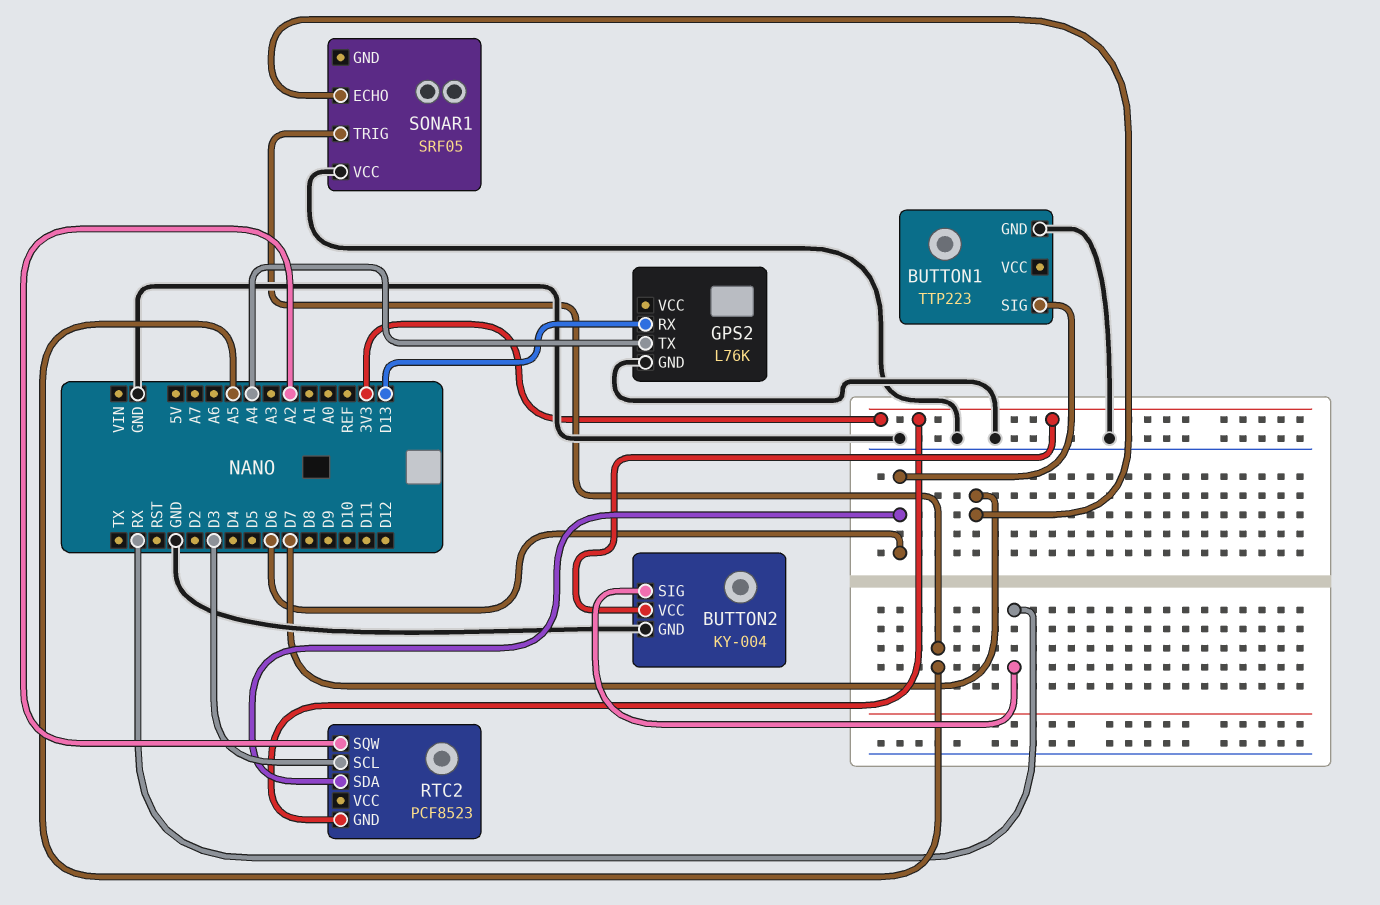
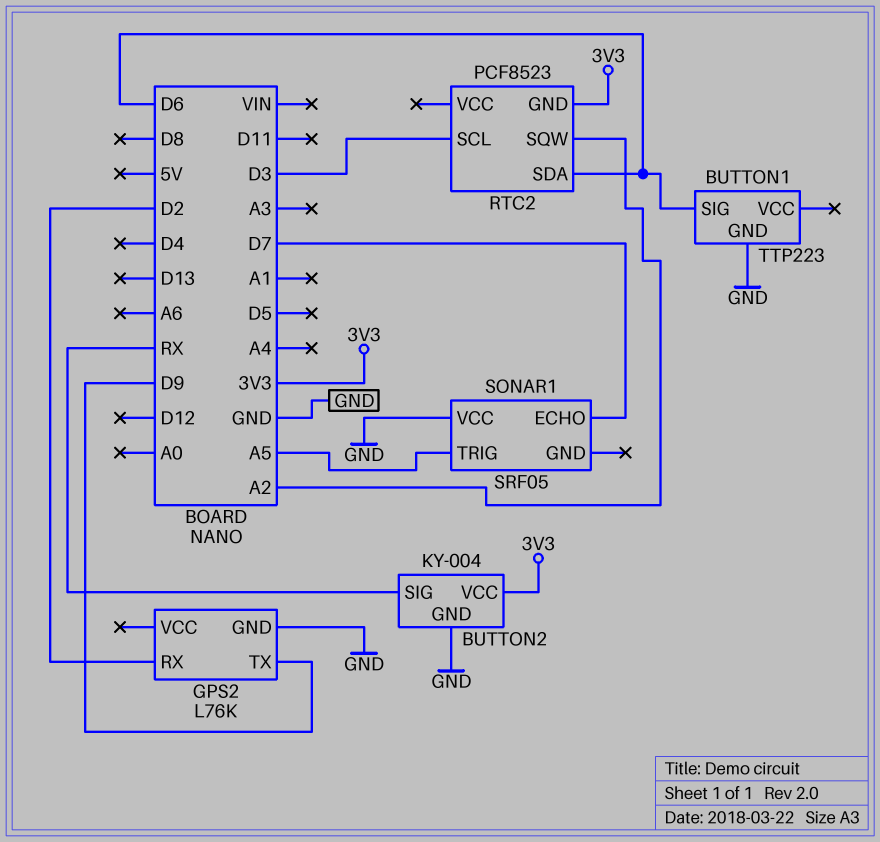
GPS2 pin RX: D13 -> D2
GPS2 pin TX: A4 -> D9

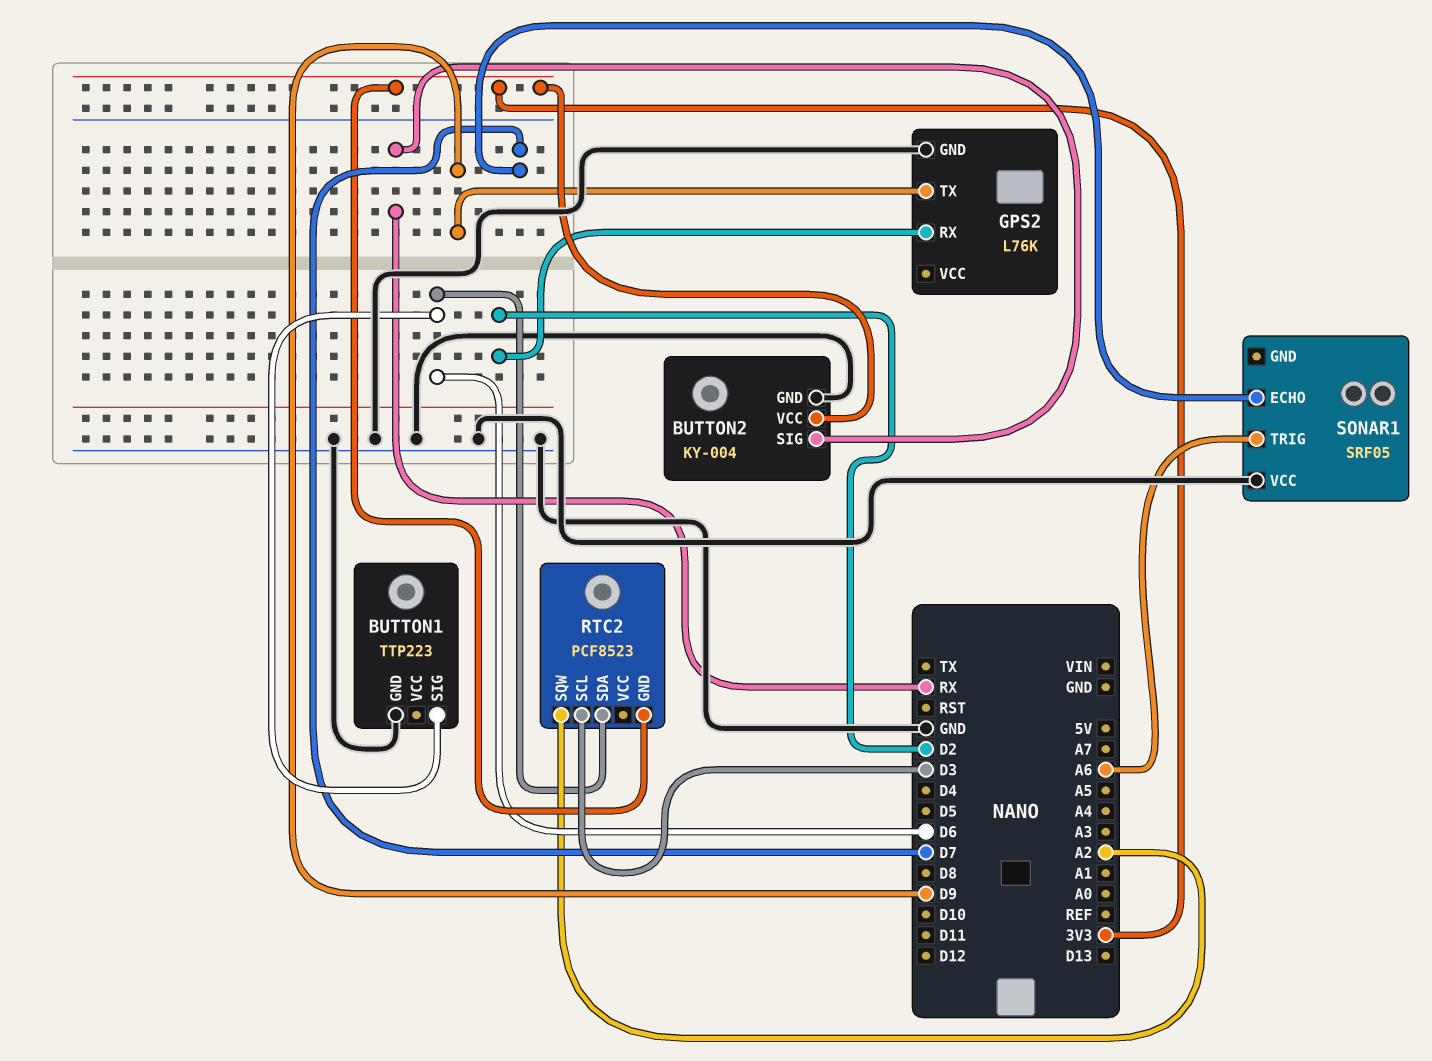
SONAR1 pin TRIG: A5 -> A6

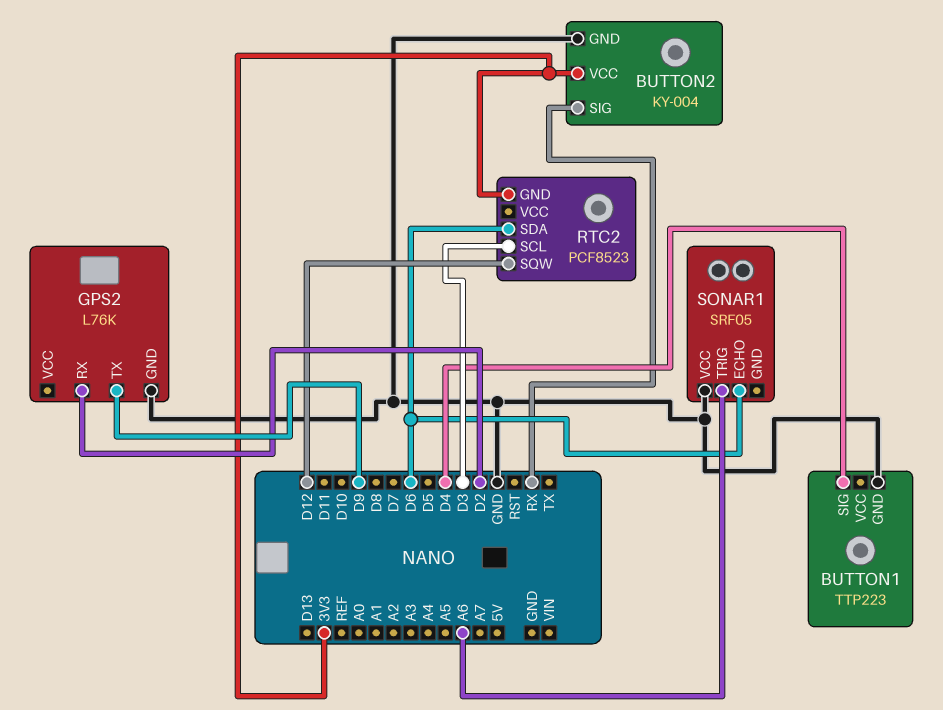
BUTTON1 pin SIG: D6 -> D4
RTC2 pin SQW: A2 -> D12
SONAR1 pin ECHO: D7 -> D6

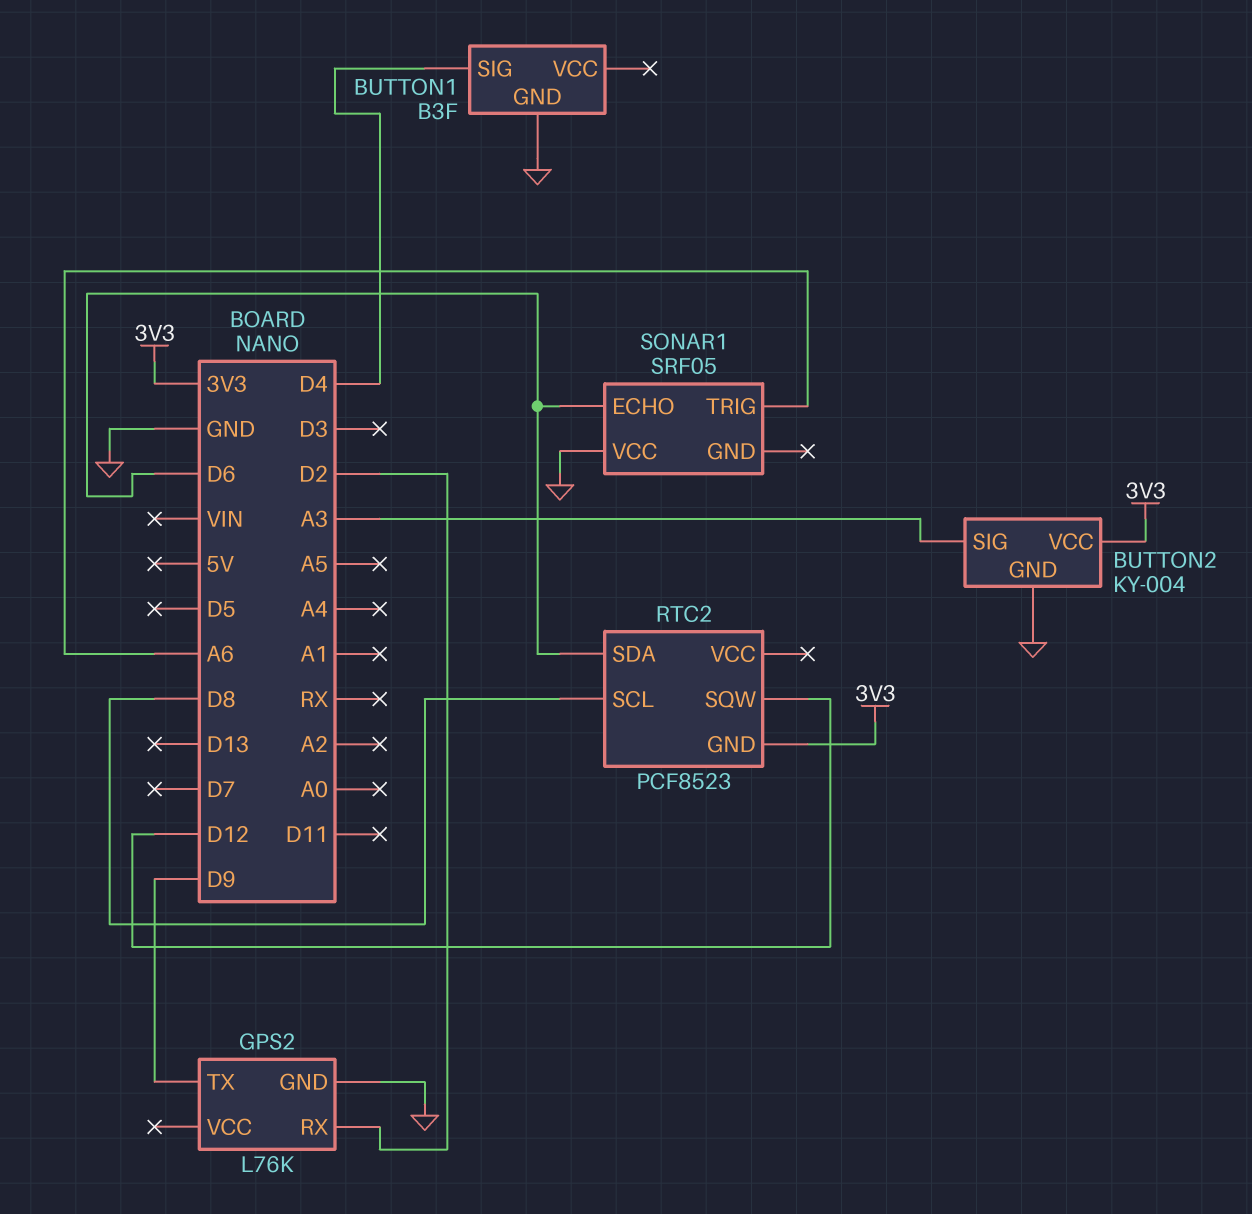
BUTTON1: TTP223 -> B3F
BUTTON2 pin SIG: RX -> A3
RTC2 pin SCL: D3 -> D8

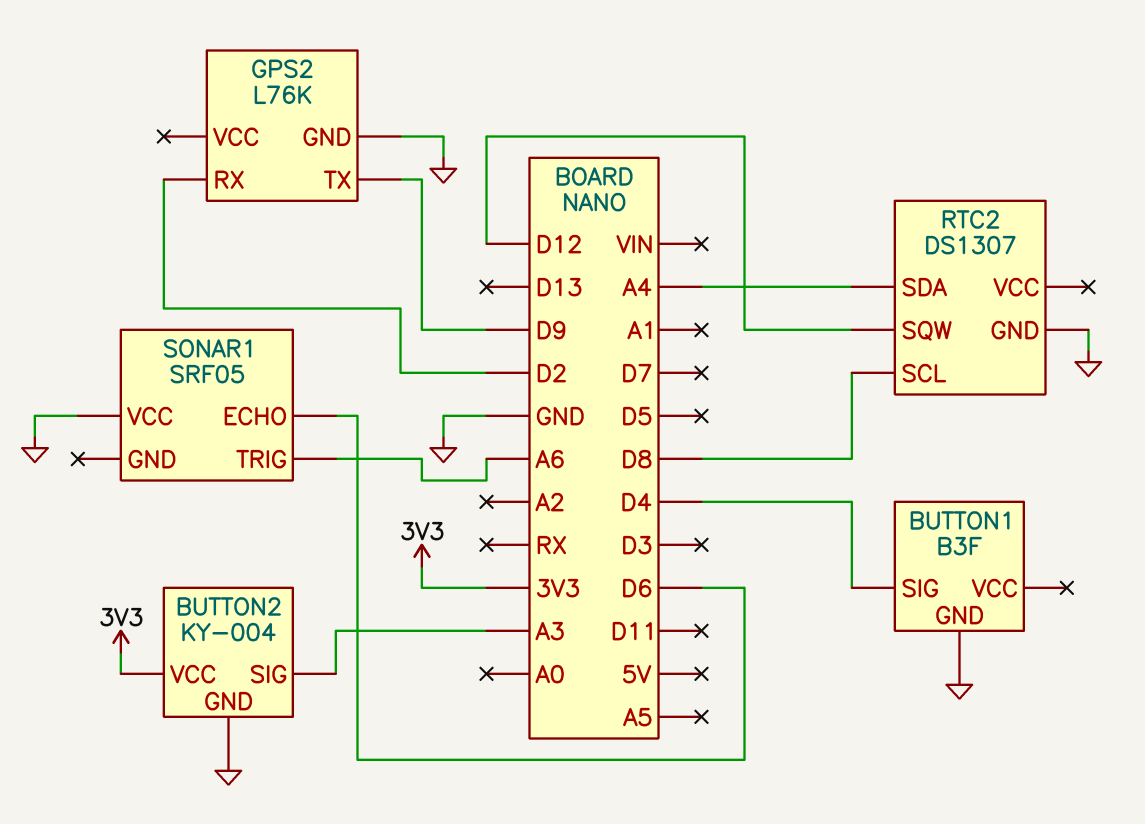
RTC2: PCF8523 -> DS1307
RTC2 pin GND: 3V3 -> GND
RTC2 pin SDA: D6 -> A4

